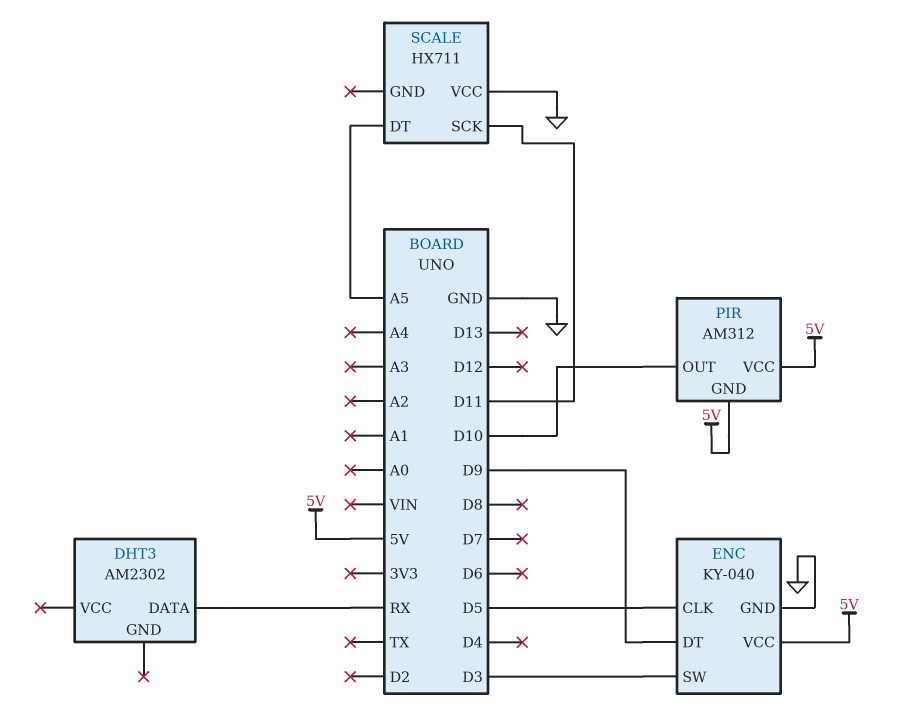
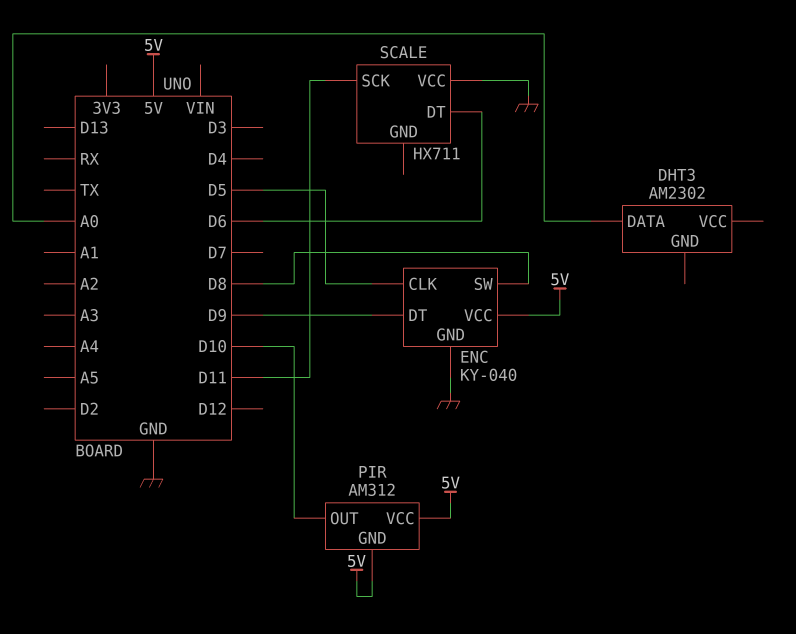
DHT3 pin DATA: RX -> A0
ENC pin SW: D3 -> D8
SCALE pin DT: A5 -> D6

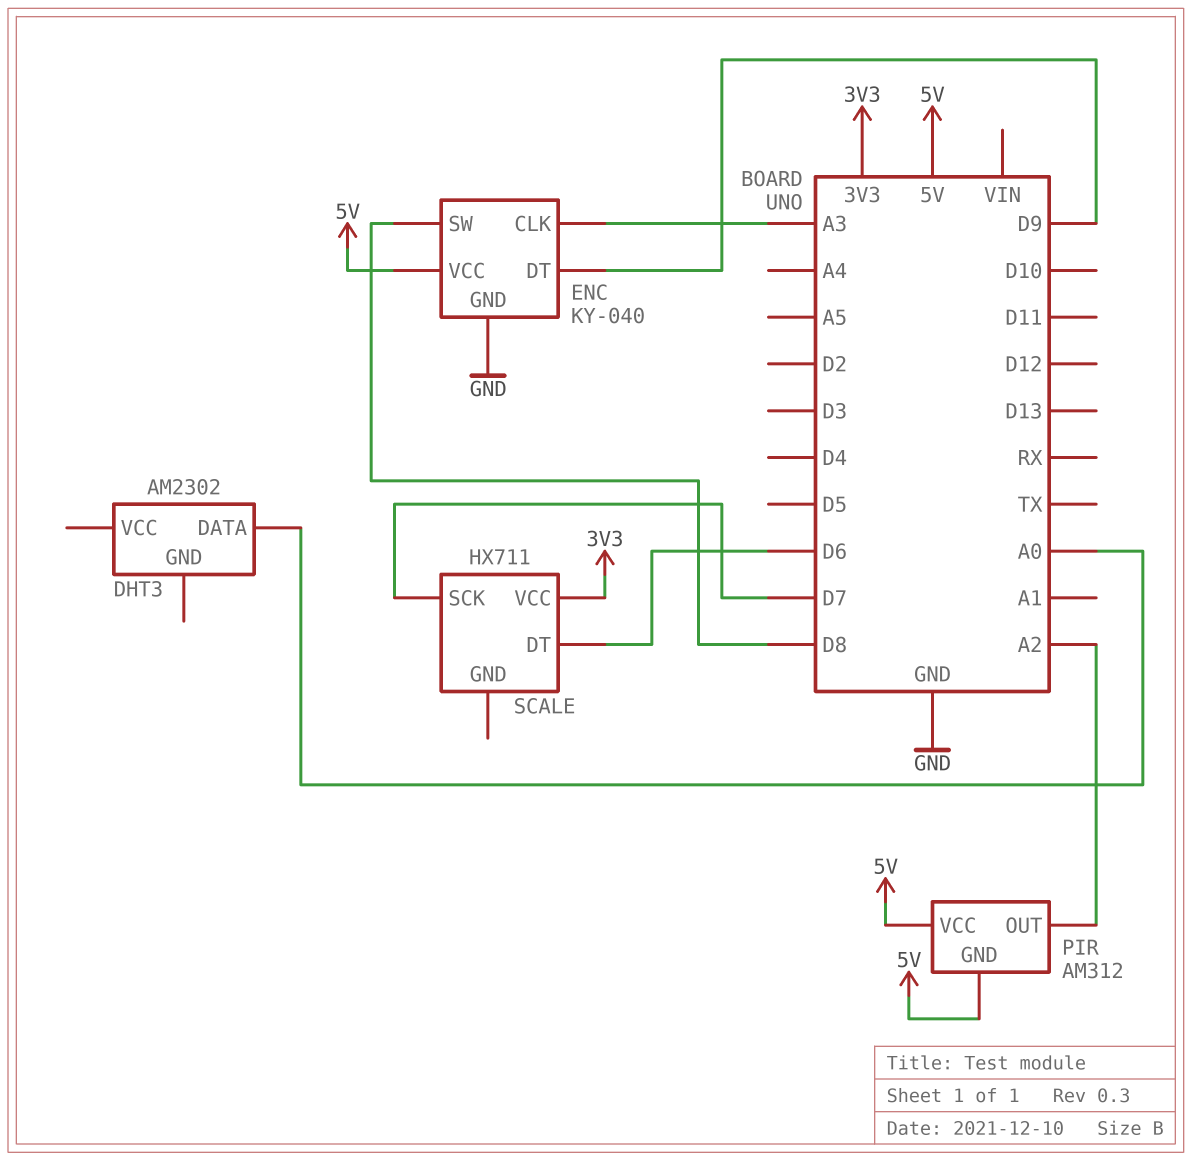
ENC pin CLK: D5 -> A3
PIR pin OUT: D10 -> A2
SCALE pin SCK: D11 -> D7
SCALE pin VCC: GND -> 3V3

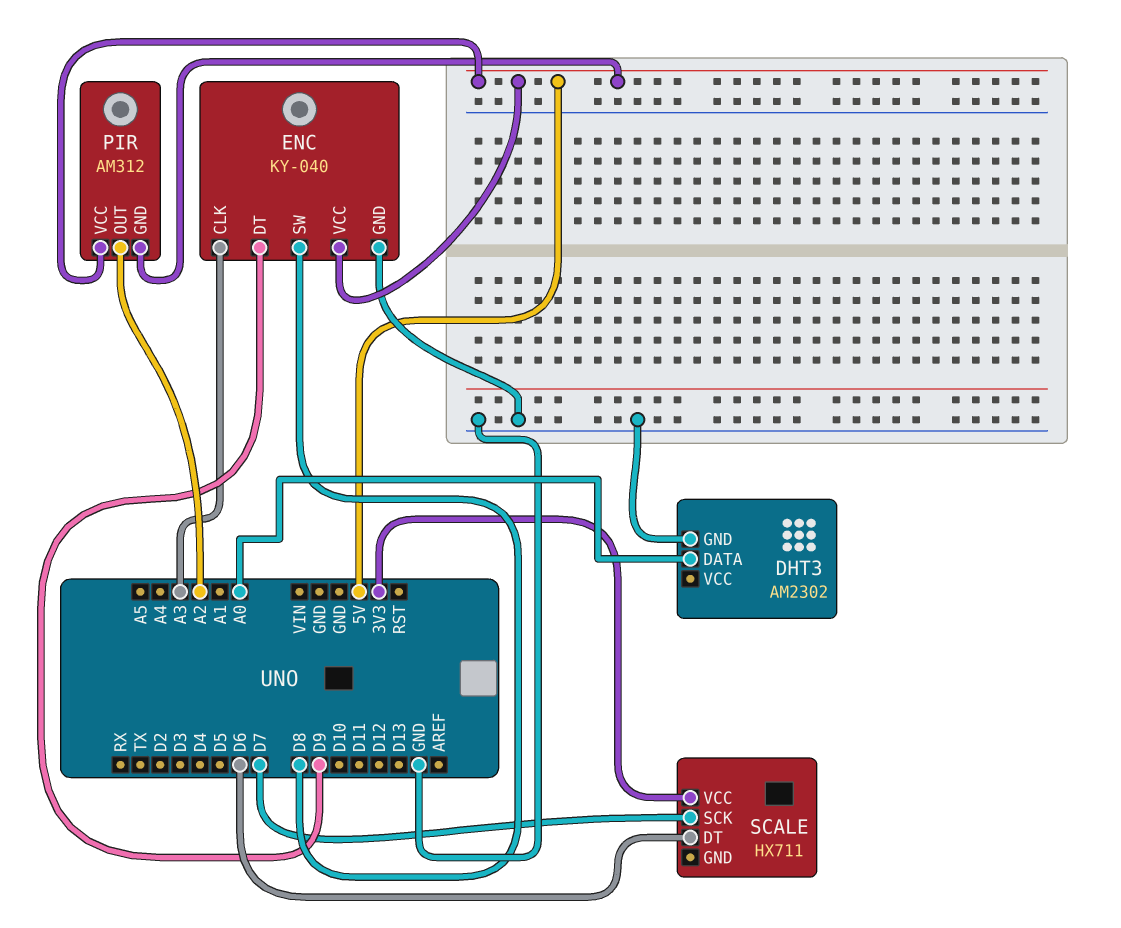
DHT3 pin GND: none -> GND

